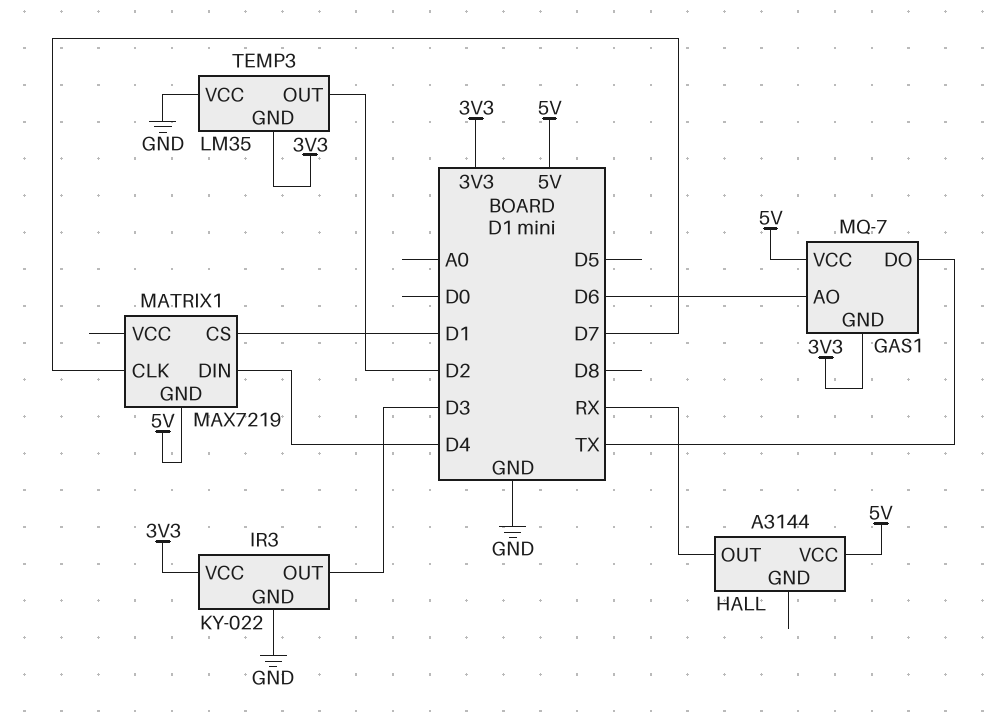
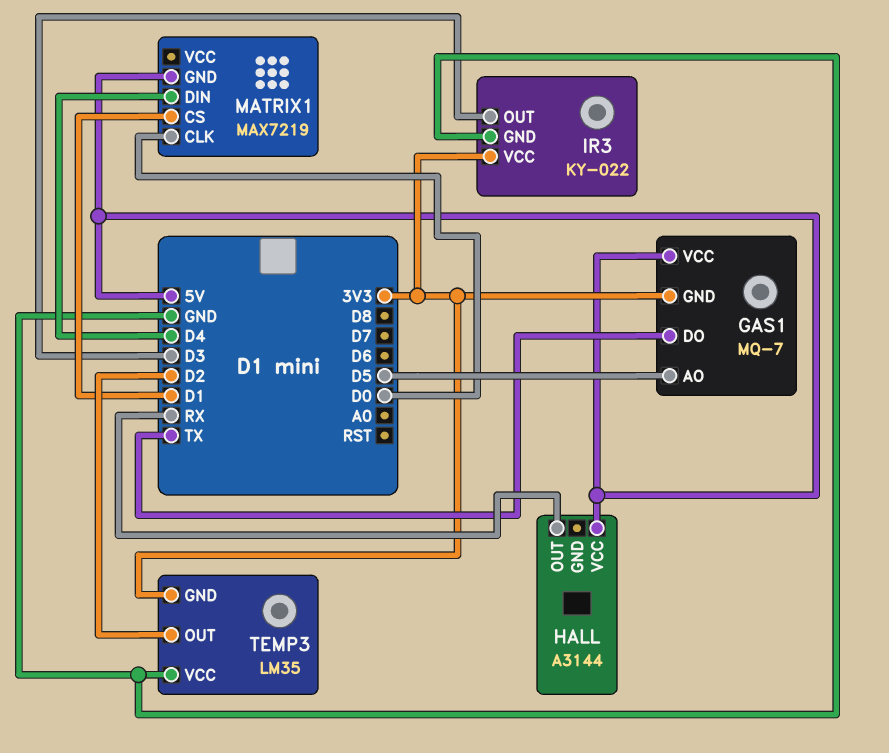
GAS1 pin AO: D6 -> D5
MATRIX1 pin CLK: D7 -> D0

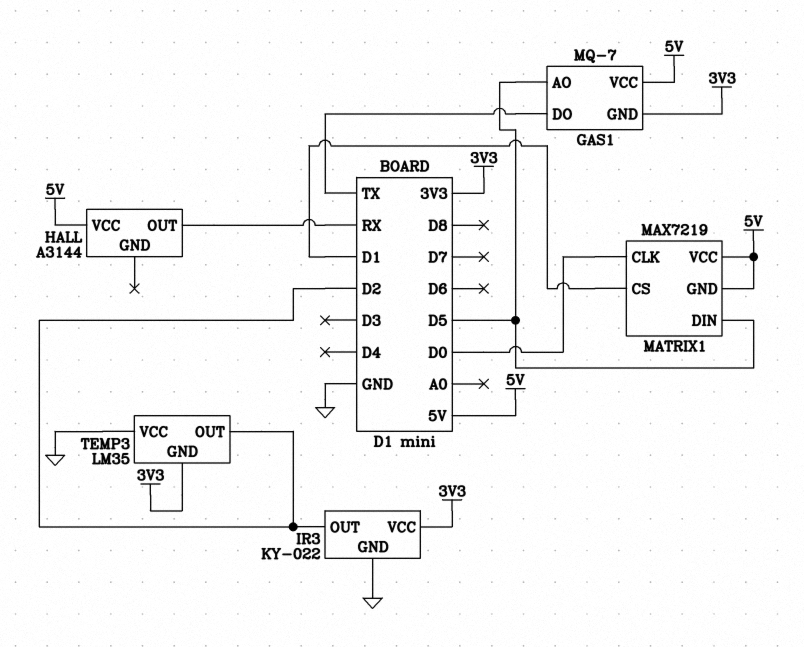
IR3 pin OUT: D3 -> D2
MATRIX1 pin DIN: D4 -> D5
MATRIX1 pin VCC: none -> 5V

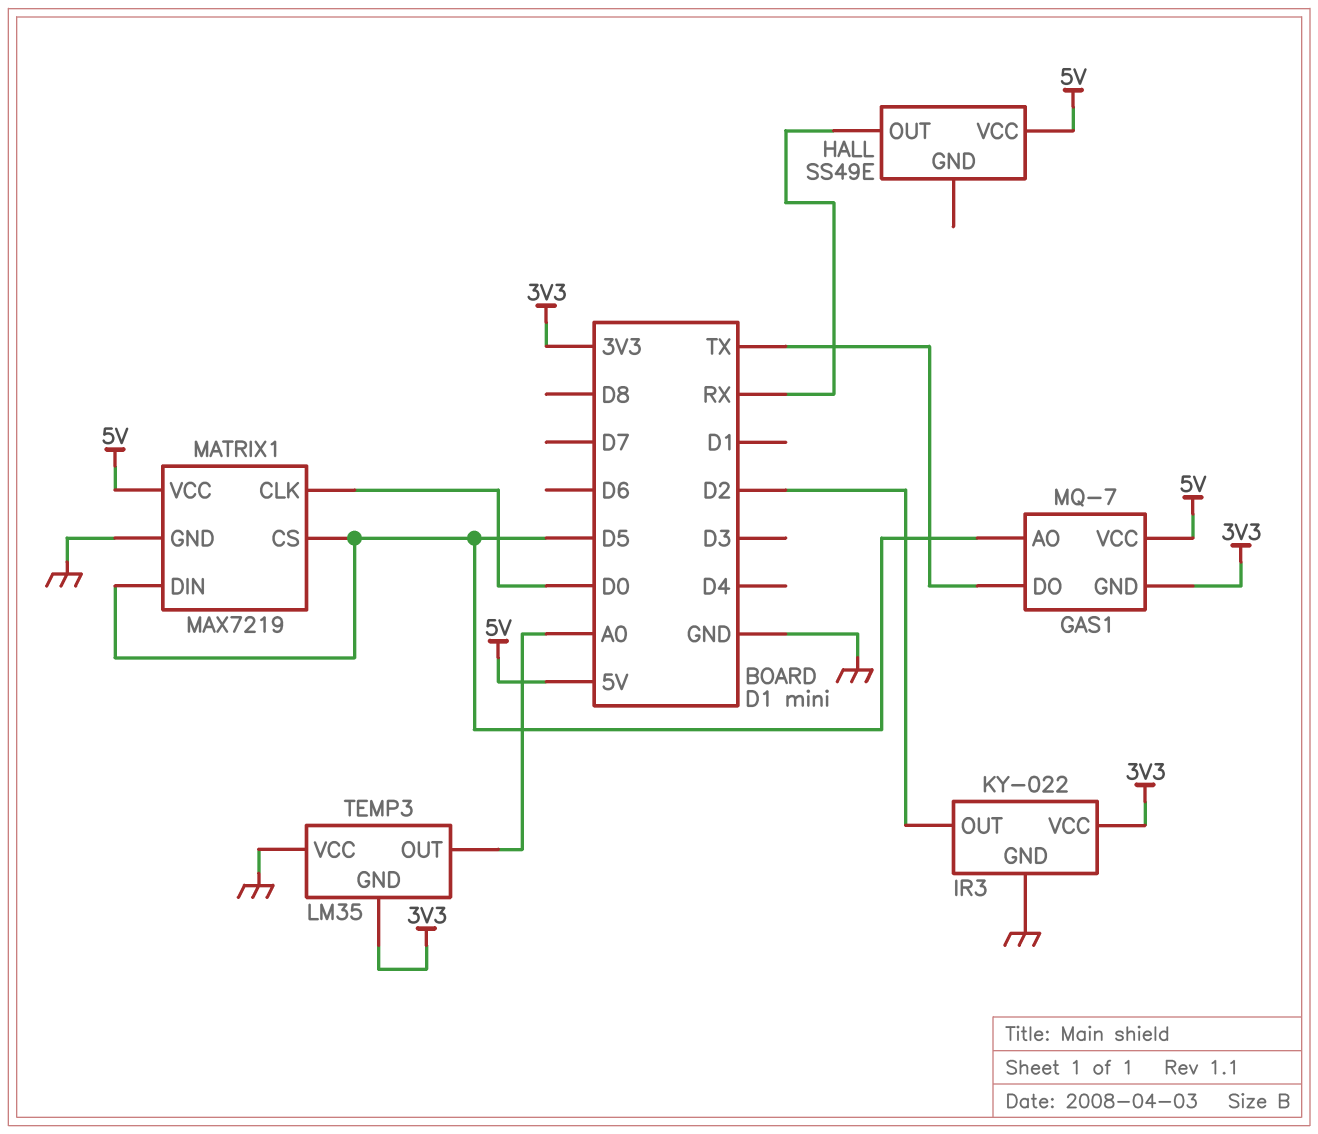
HALL: A3144 -> SS49E
MATRIX1 pin CS: D1 -> D5
MATRIX1 pin GND: 5V -> GND
TEMP3 pin OUT: D2 -> A0

